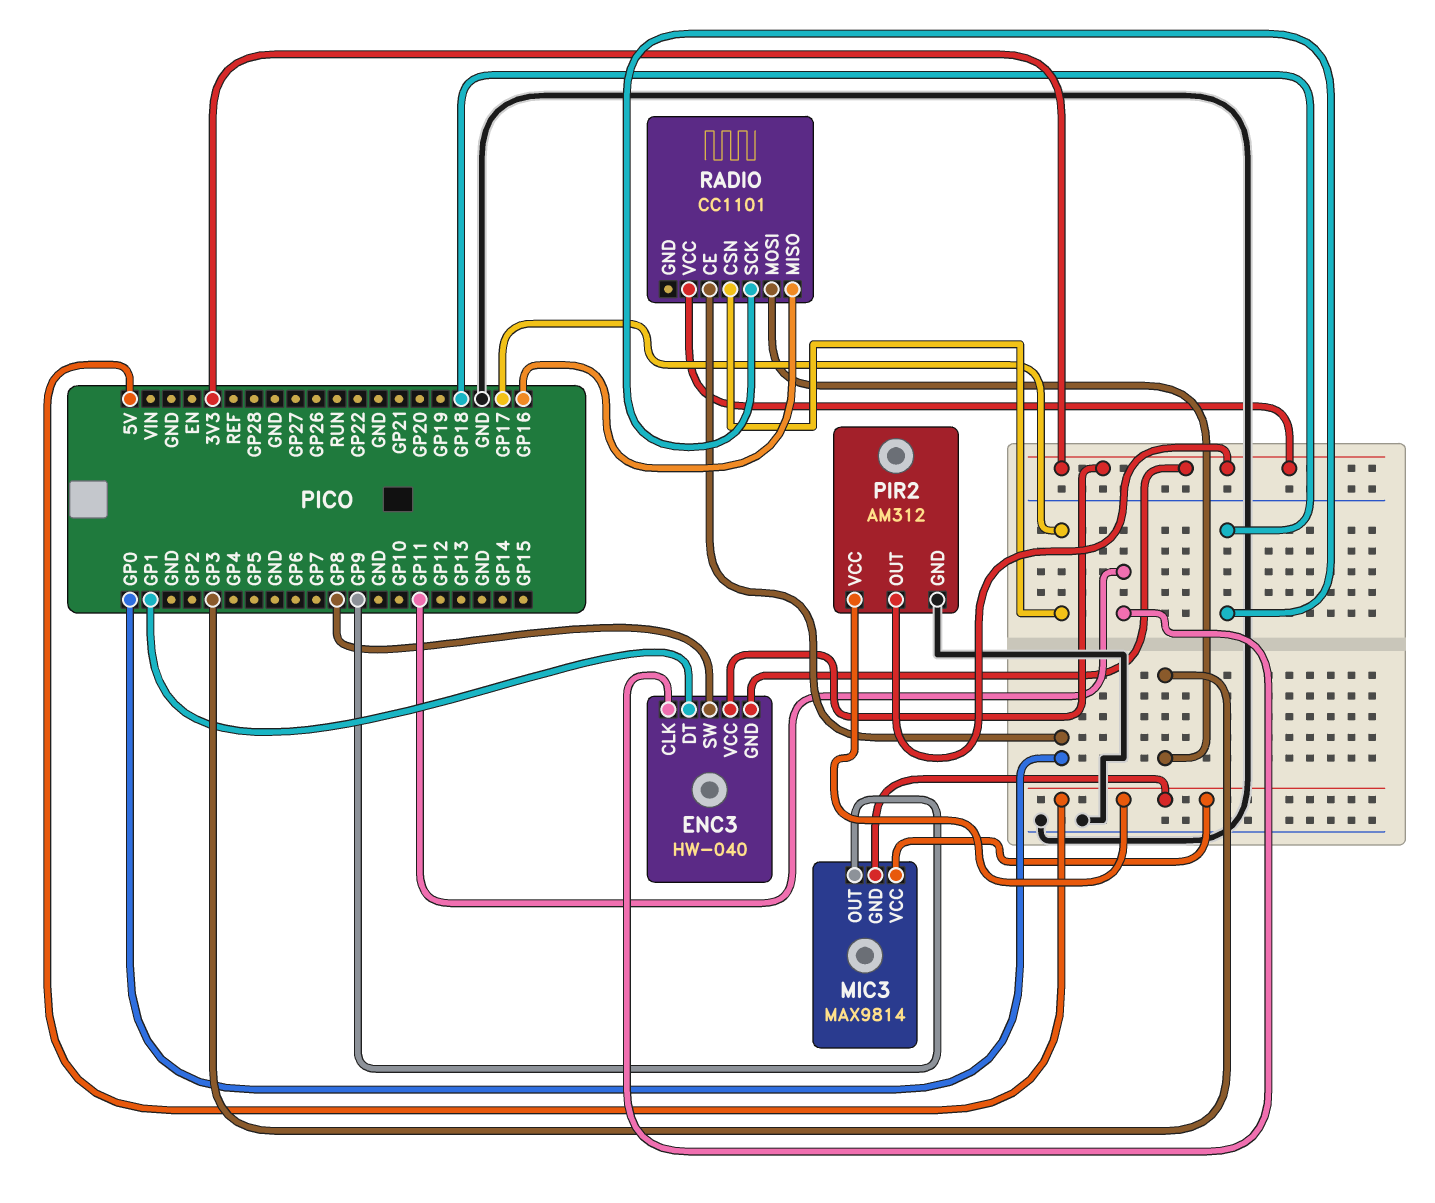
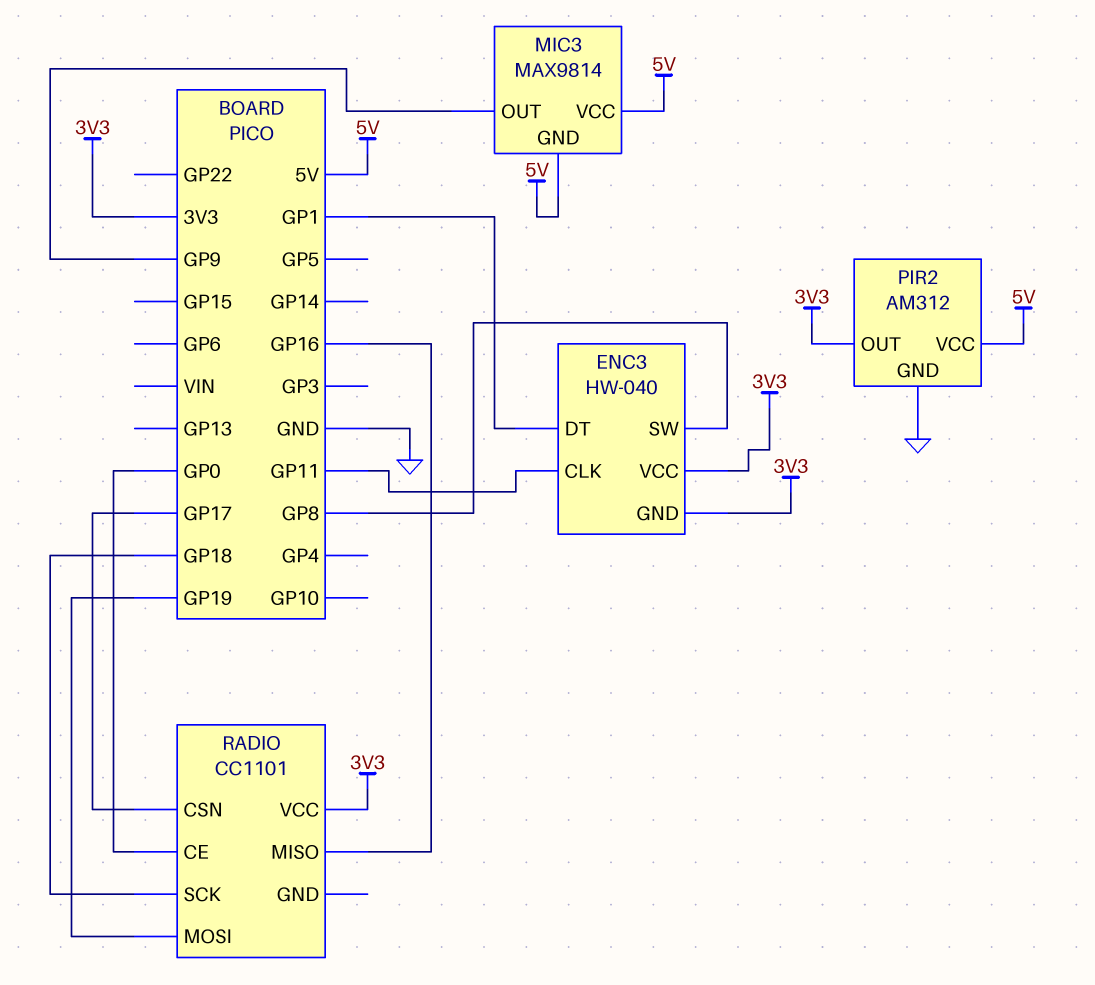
RADIO pin MOSI: GP3 -> GP19

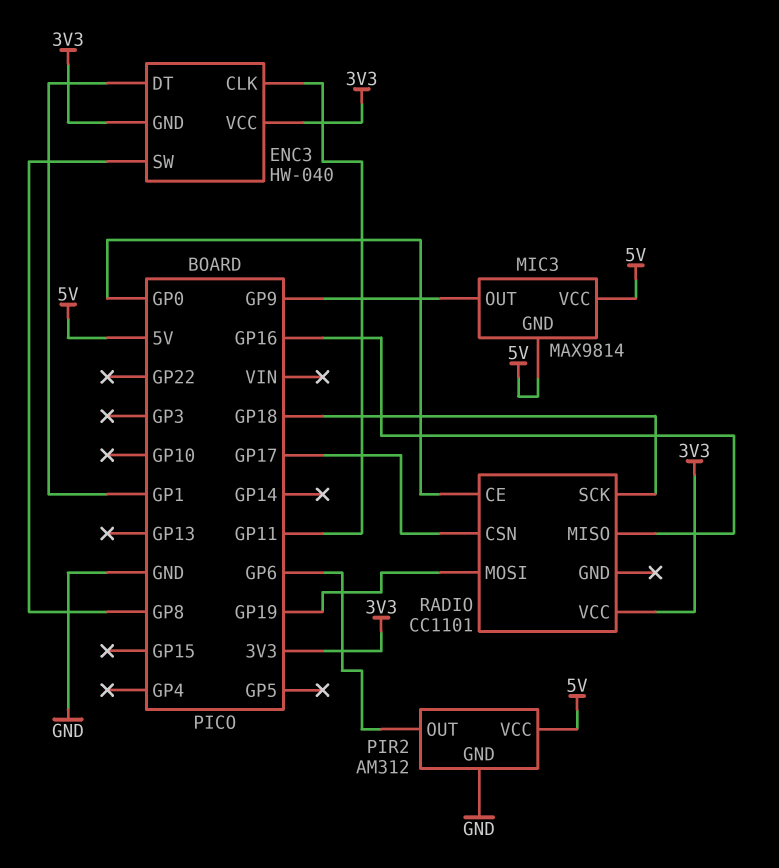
PIR2 pin OUT: 3V3 -> GP6

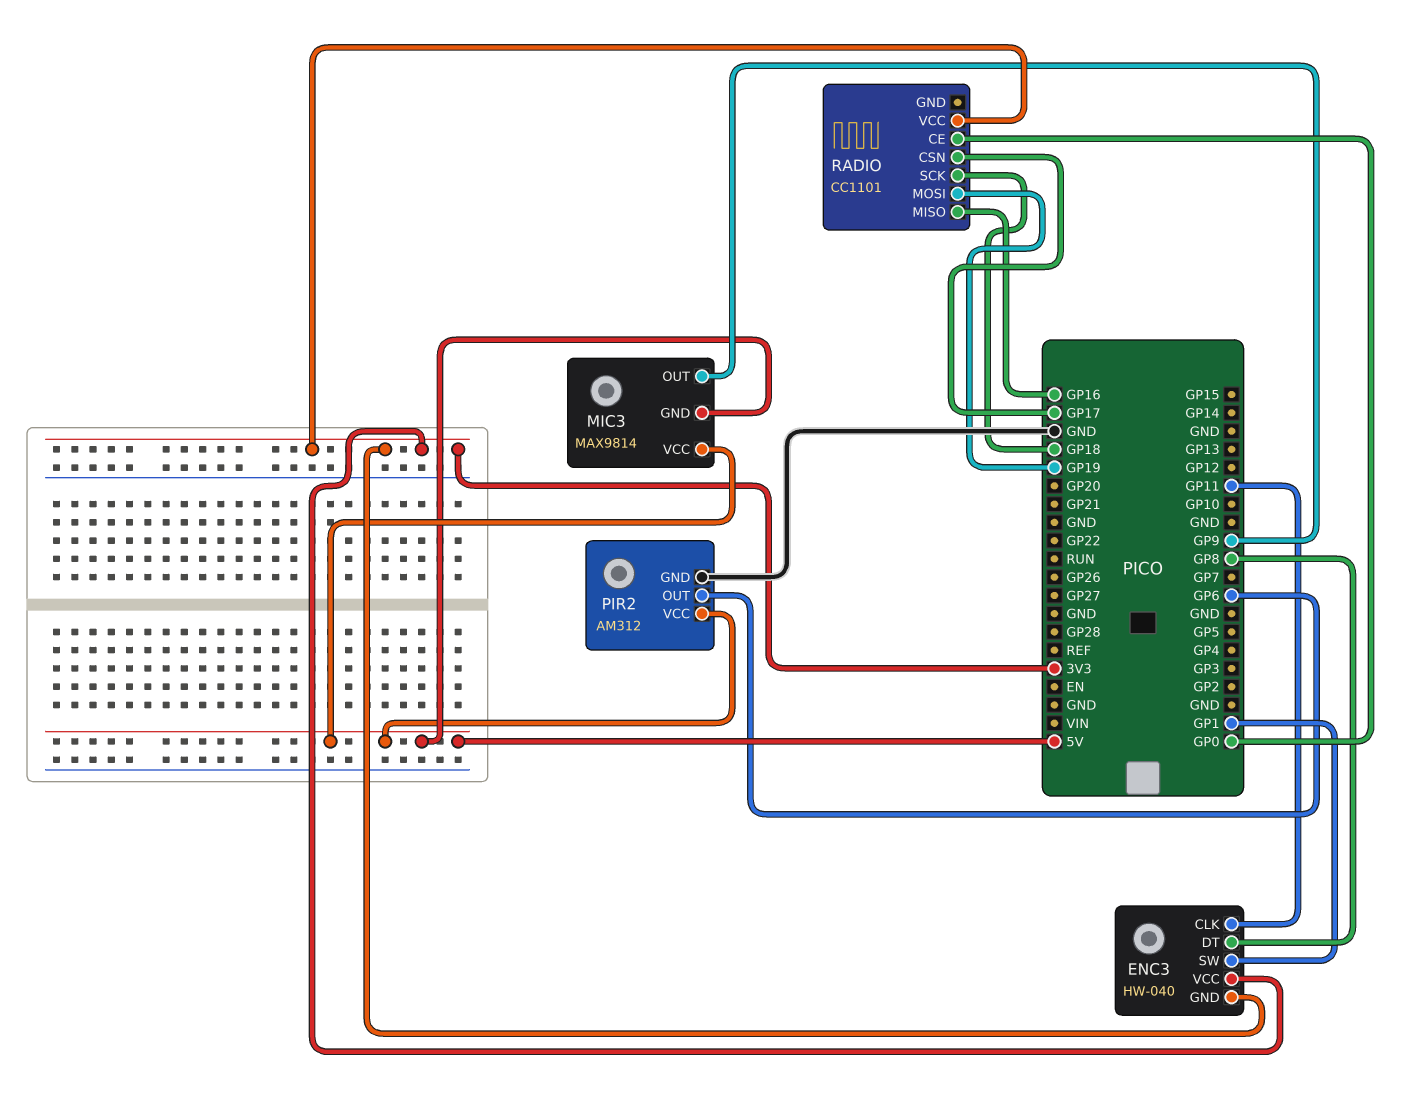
ENC3 pin DT: GP1 -> GP8
ENC3 pin SW: GP8 -> GP1

